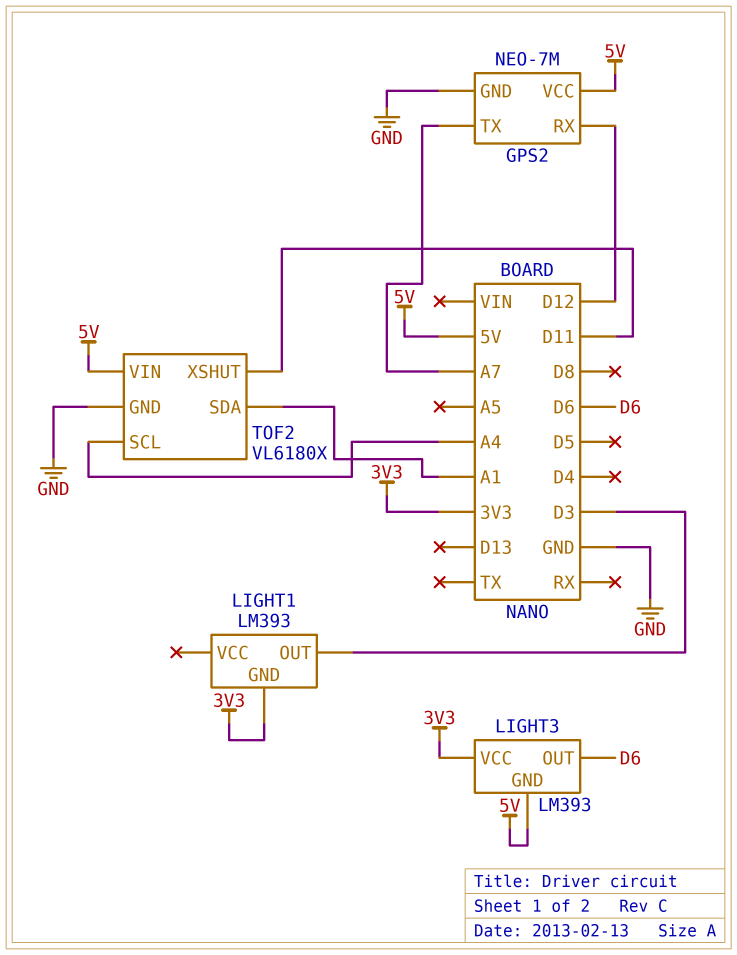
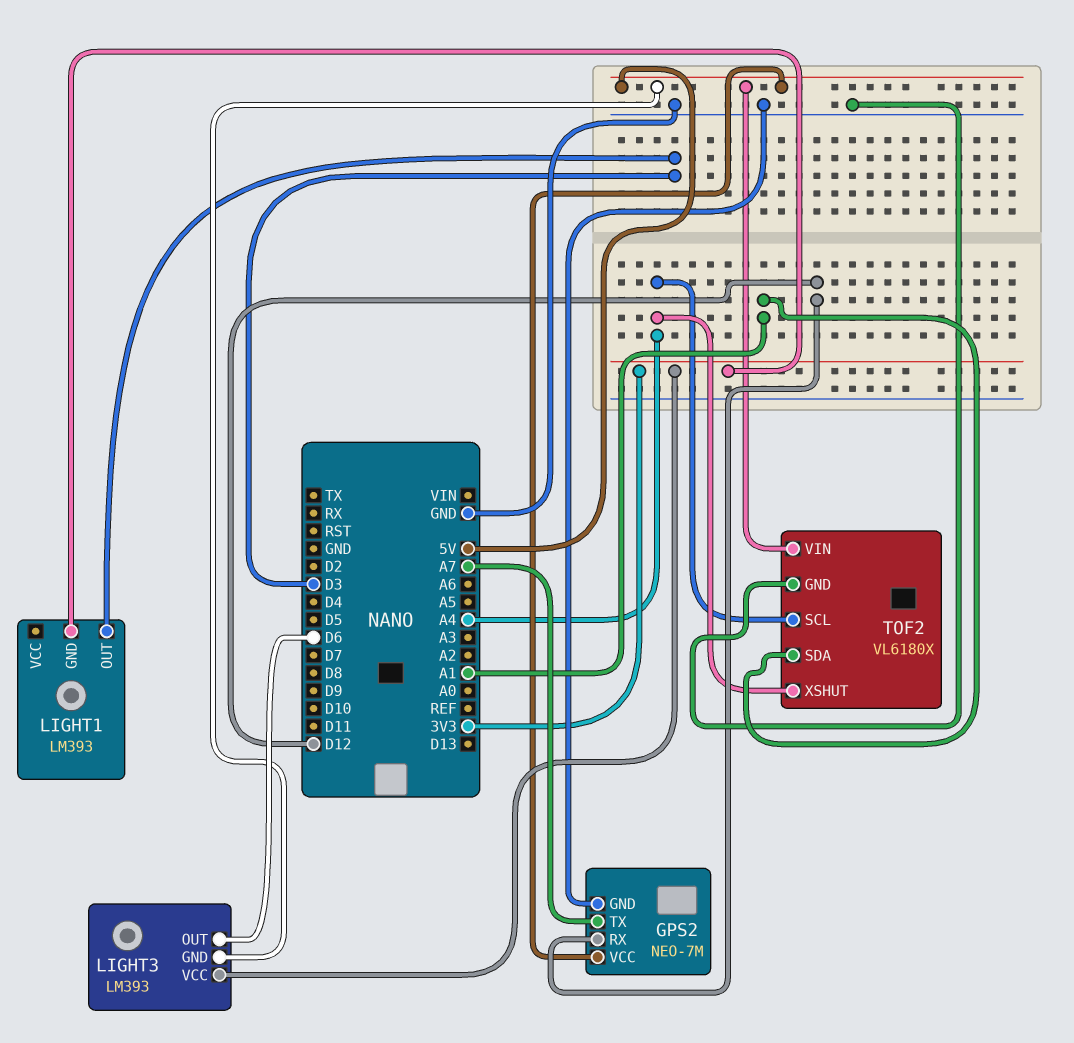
TOF2 pin XSHUT: D11 -> A4

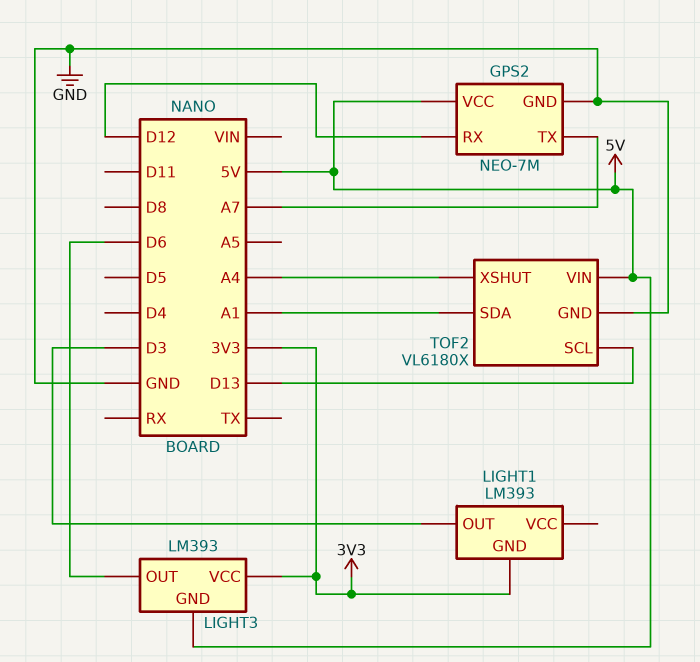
TOF2 pin SCL: A4 -> D13

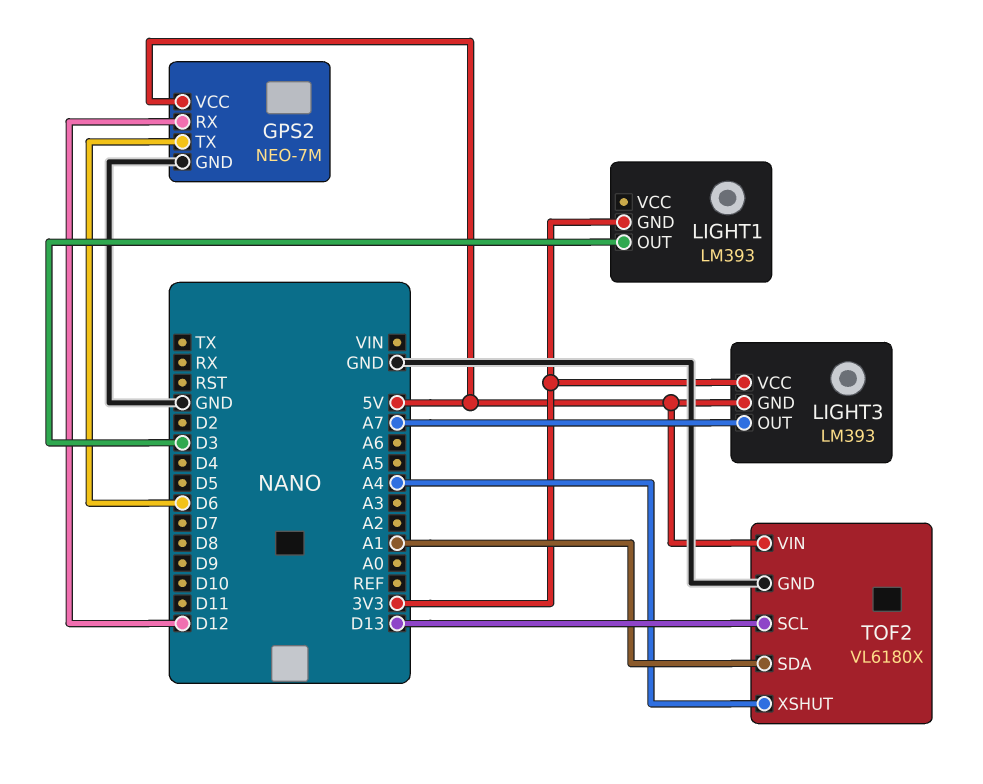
GPS2 pin TX: A7 -> D6
LIGHT3 pin OUT: D6 -> A7

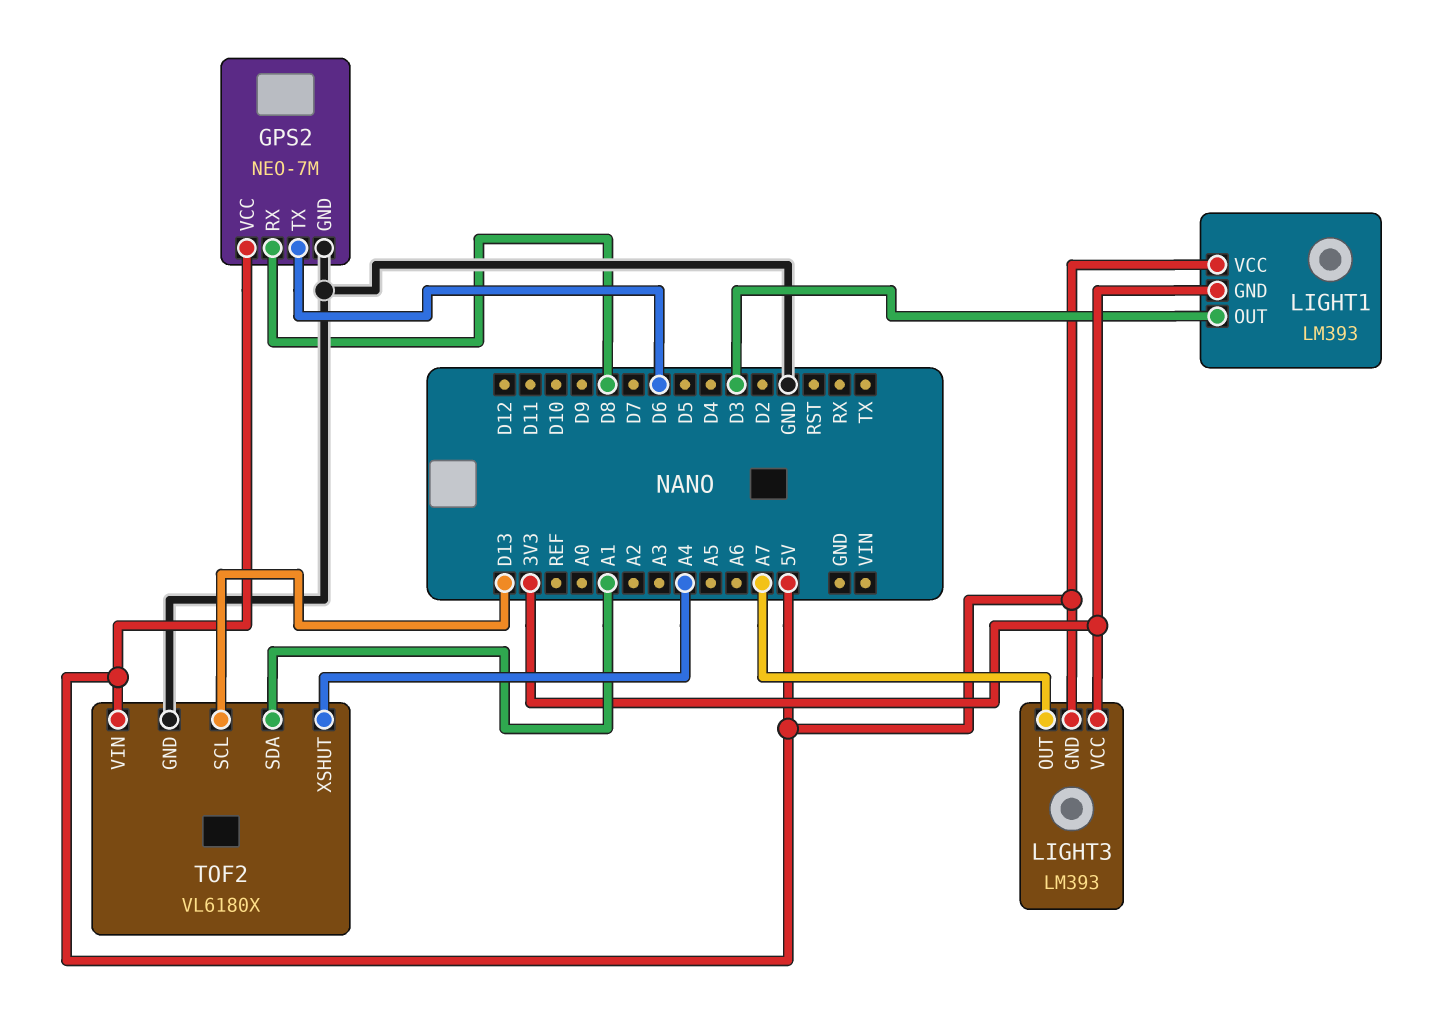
GPS2 pin RX: D12 -> D8
LIGHT1 pin VCC: none -> 5V

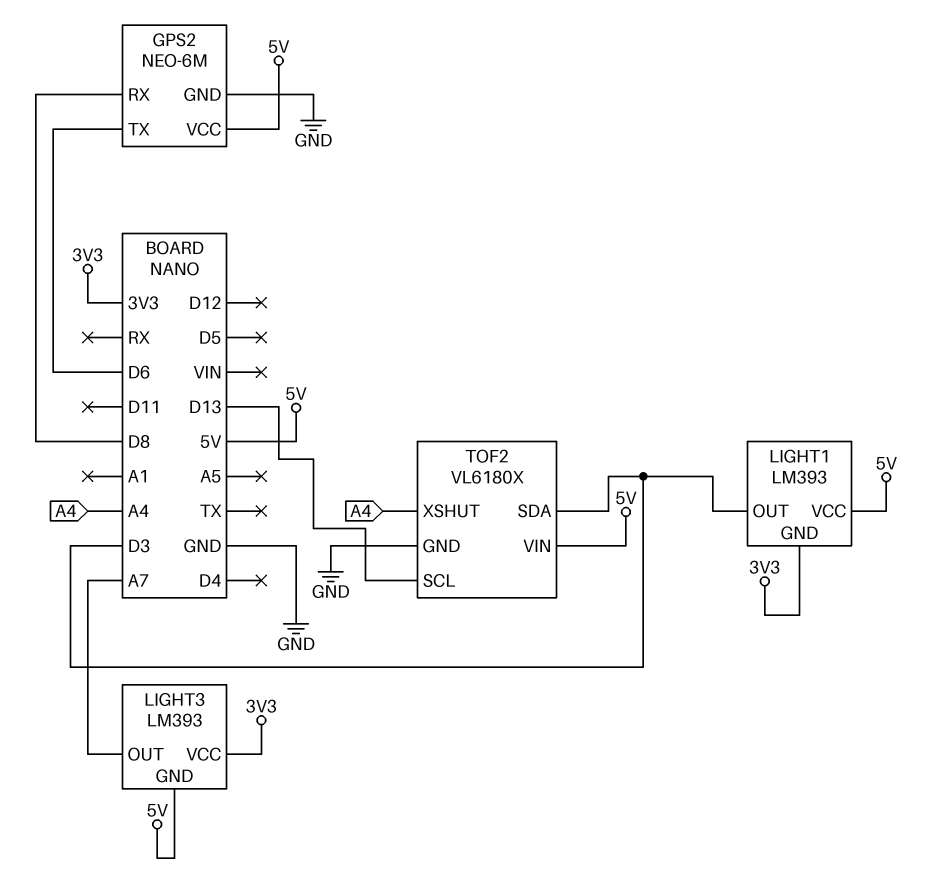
GPS2: NEO-7M -> NEO-6M
TOF2 pin SDA: A1 -> D3

